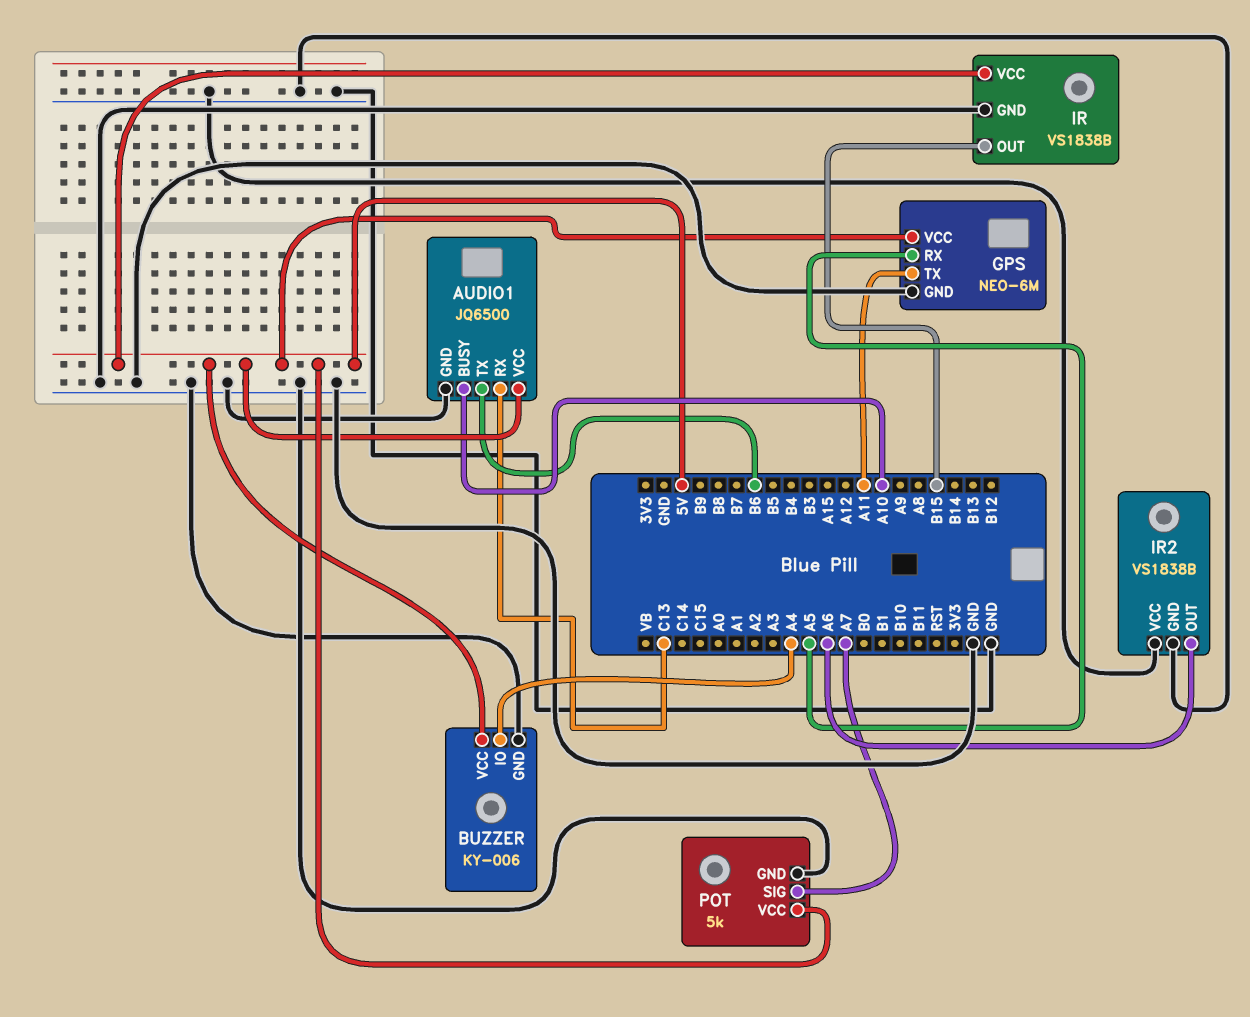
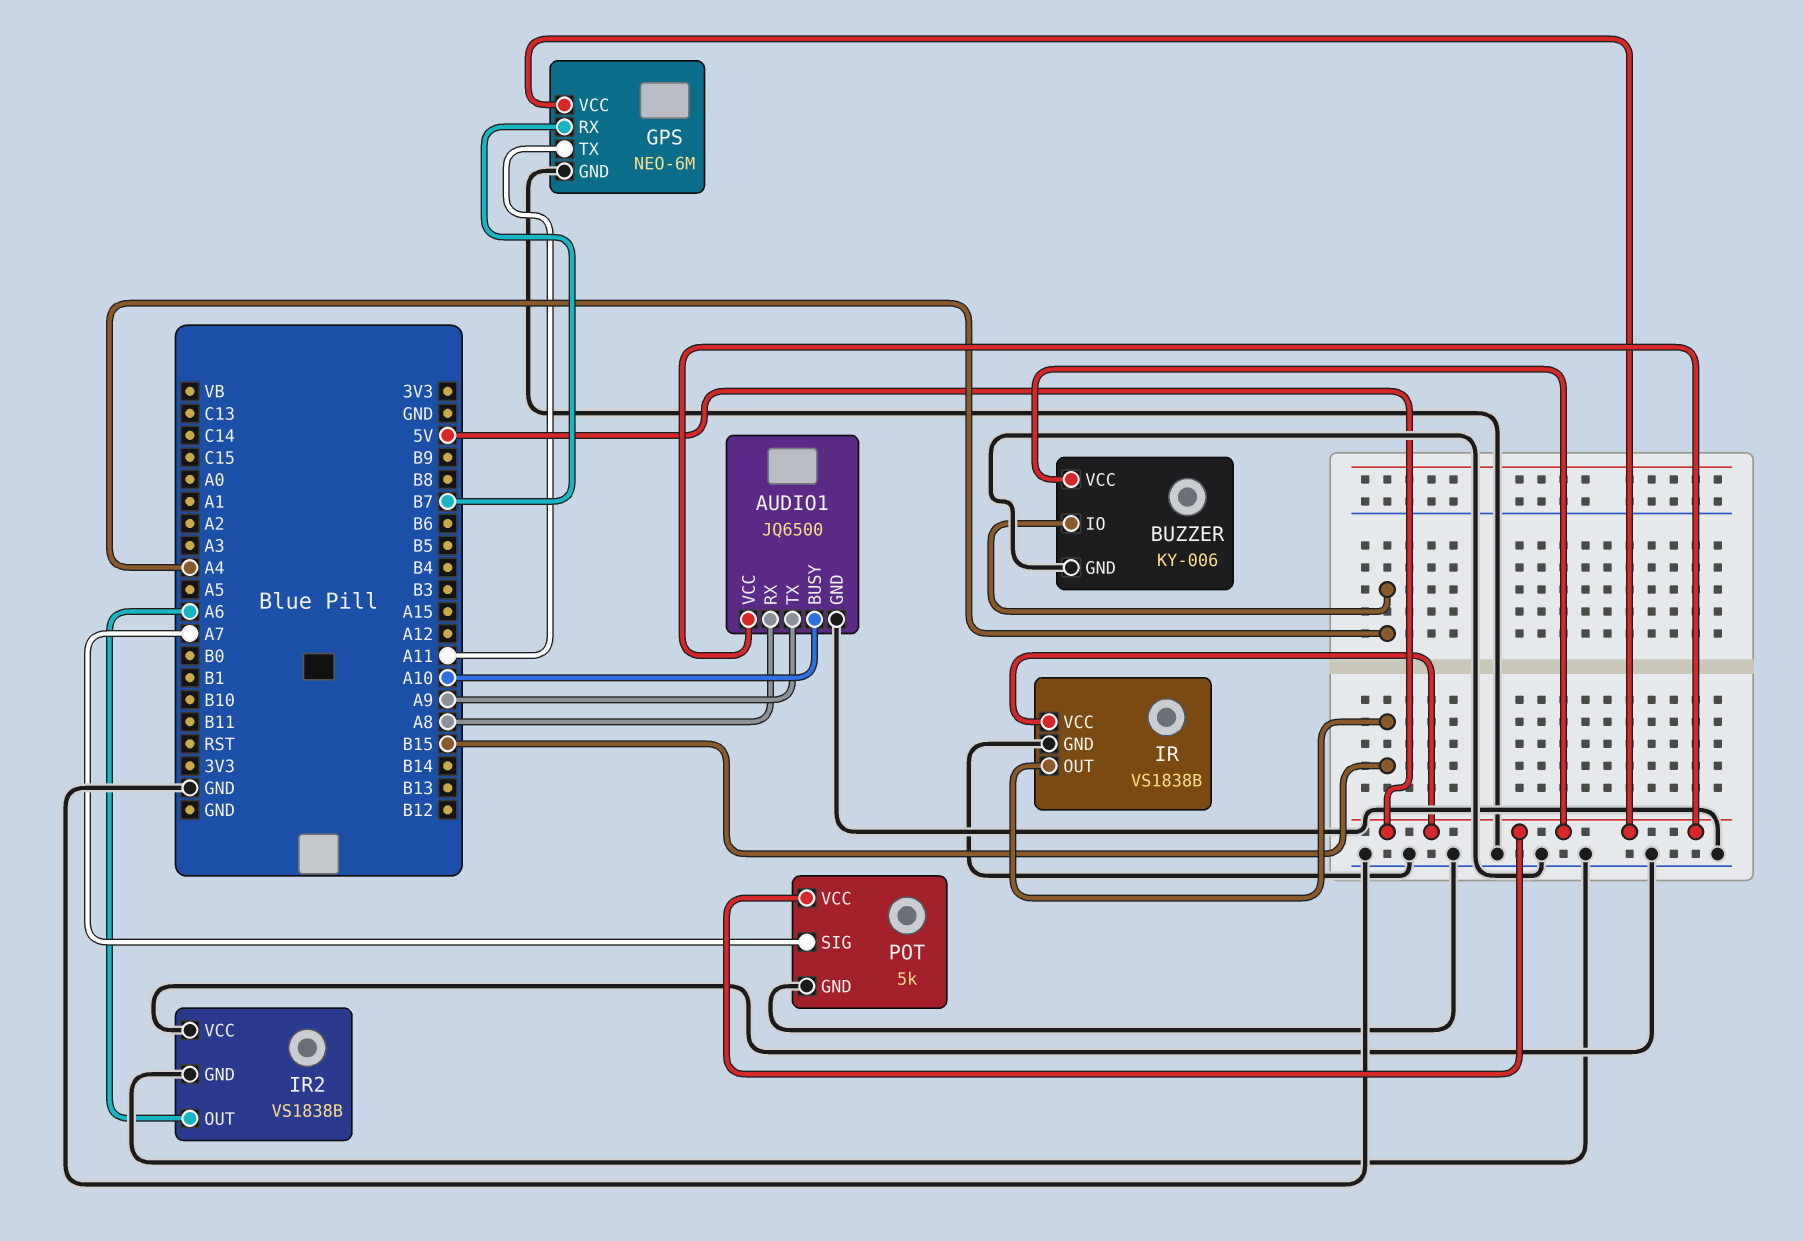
AUDIO1 pin RX: C13 -> A8
AUDIO1 pin TX: B6 -> A9
GPS pin RX: A5 -> B7

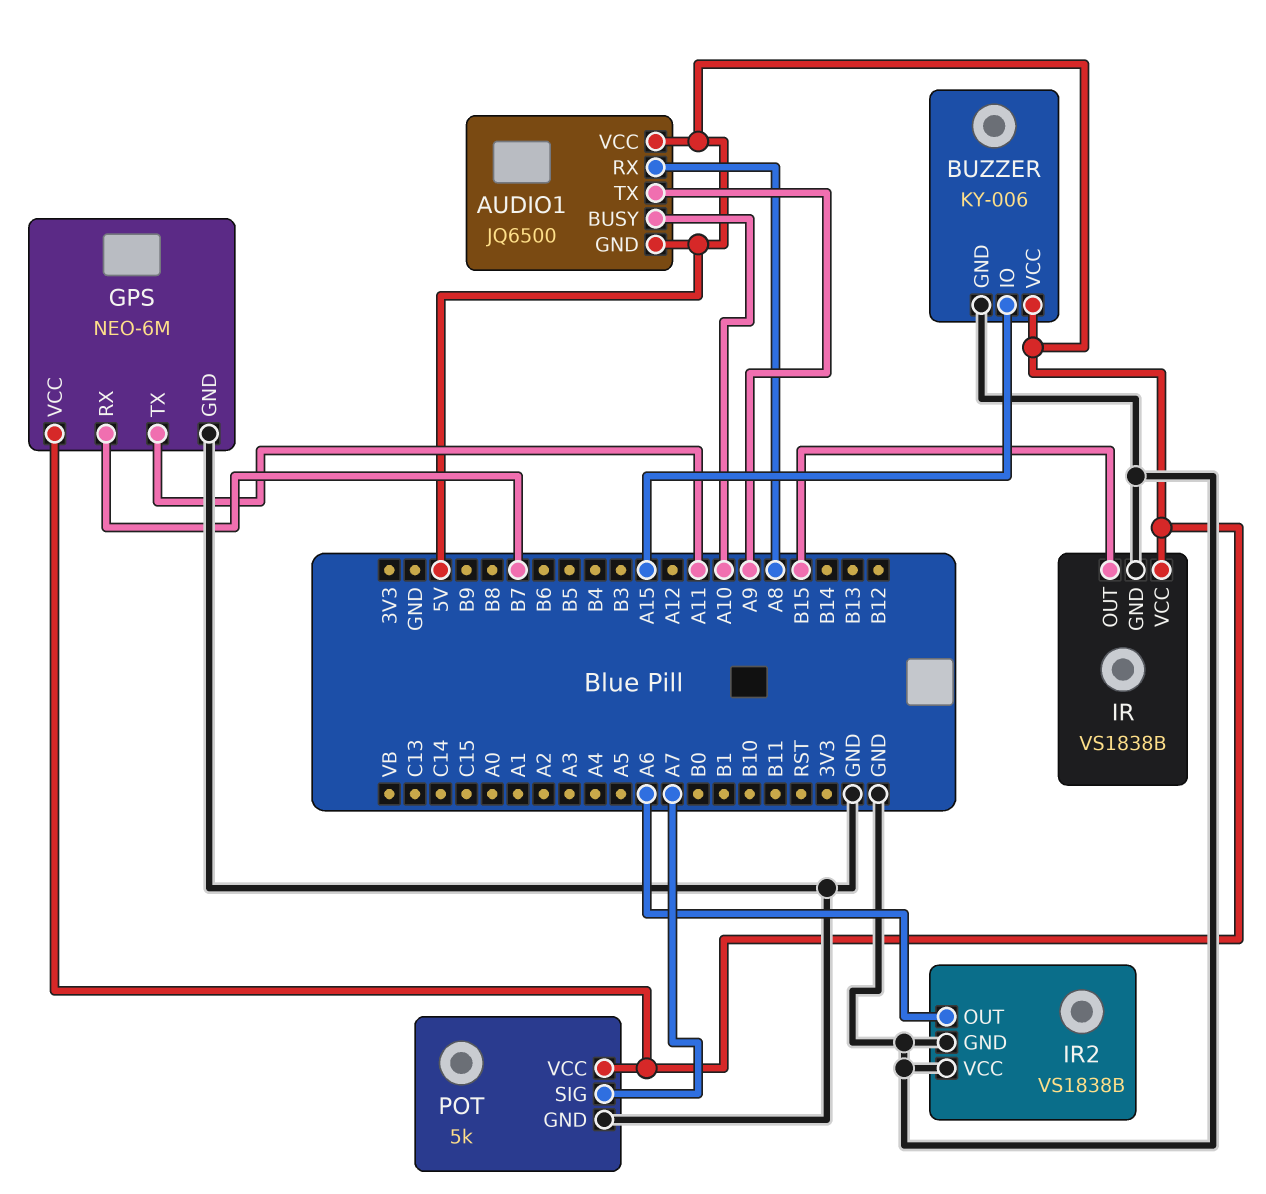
AUDIO1 pin GND: GND -> 5V
BUZZER pin IO: A4 -> A15

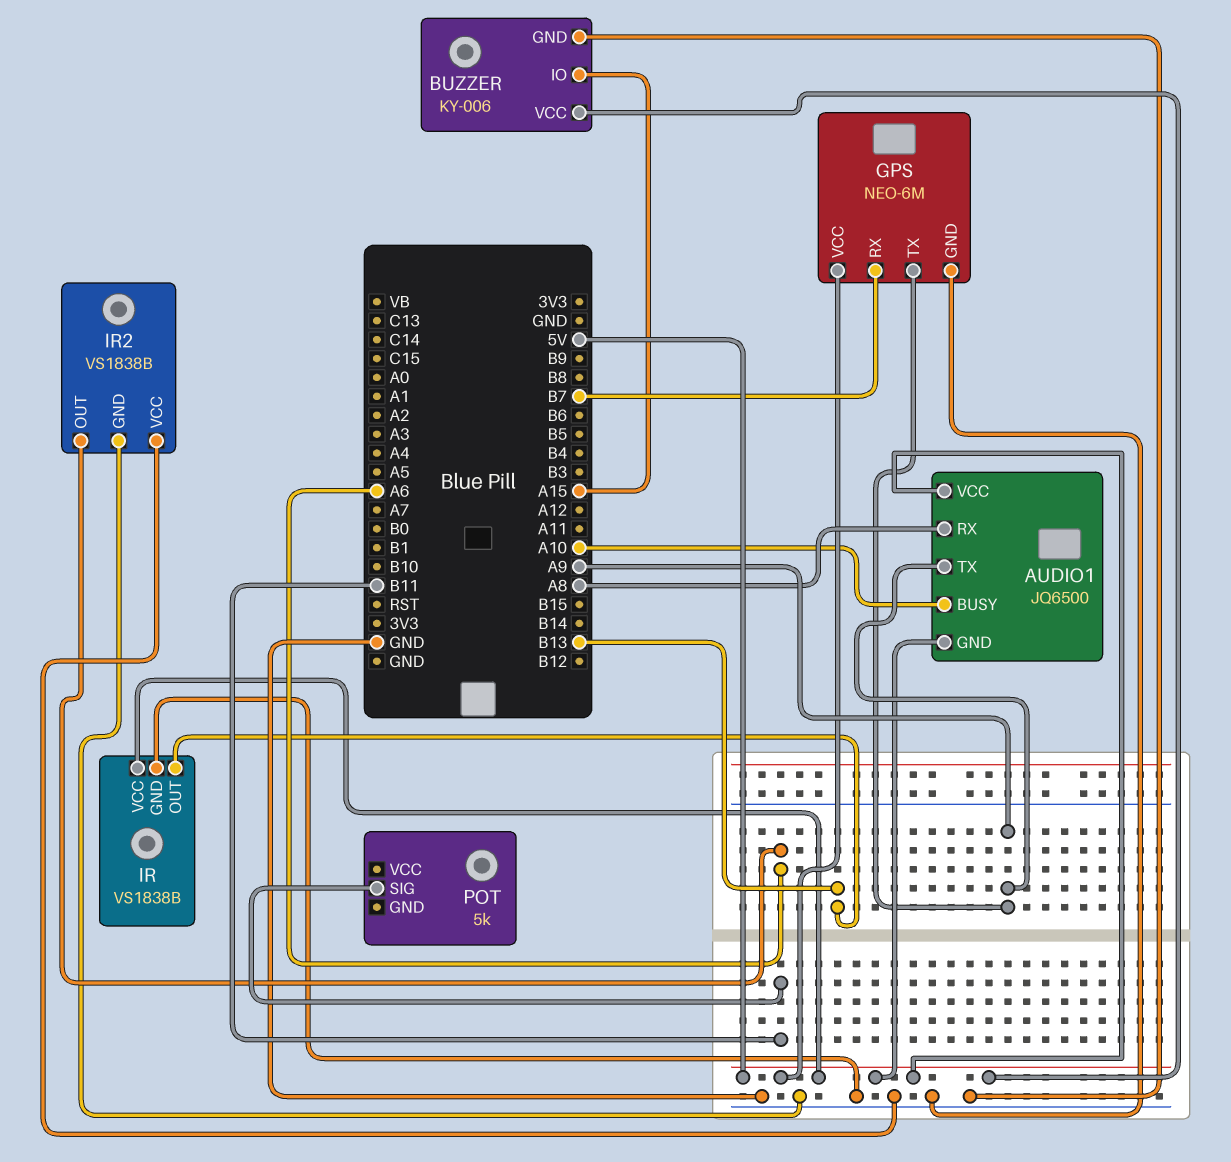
GPS pin TX: A11 -> A9
IR pin OUT: B15 -> B13
POT pin GND: GND -> none
POT pin SIG: A7 -> B11
POT pin VCC: 5V -> none

